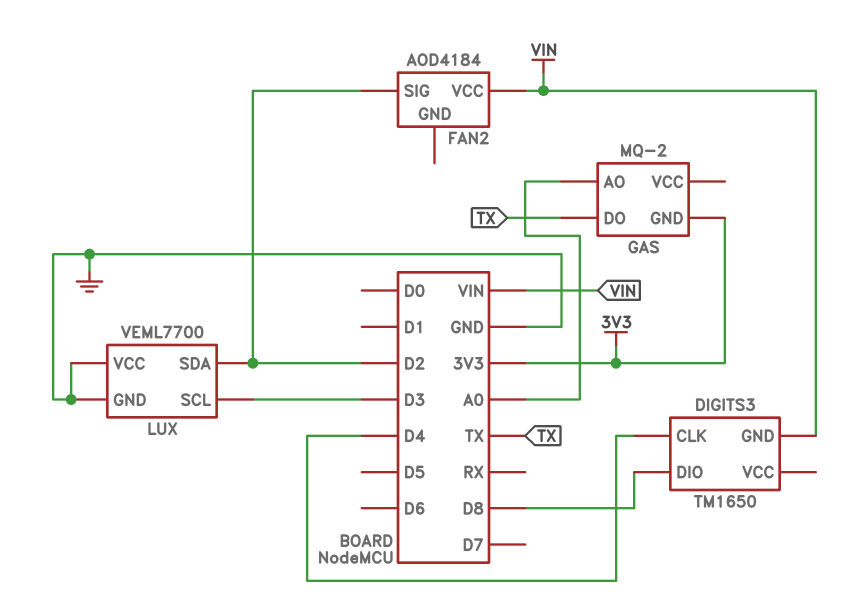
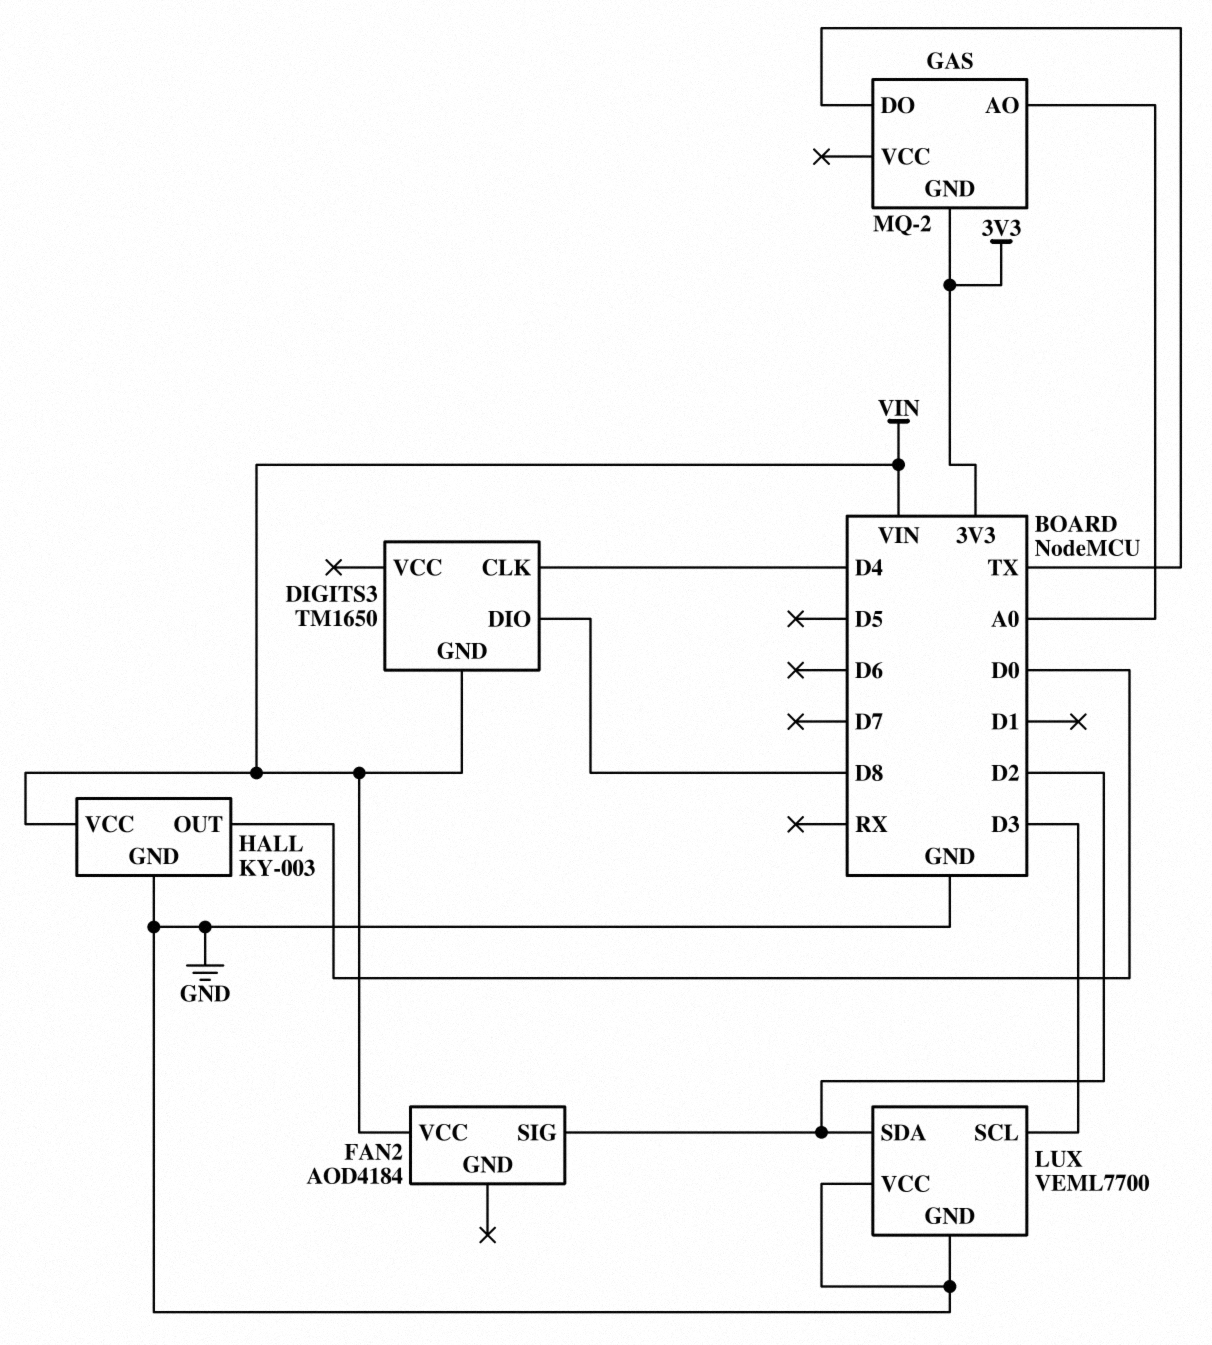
HALL: none -> KY-003
HALL pin GND: none -> GND
HALL pin OUT: none -> D0
HALL pin VCC: none -> VIN

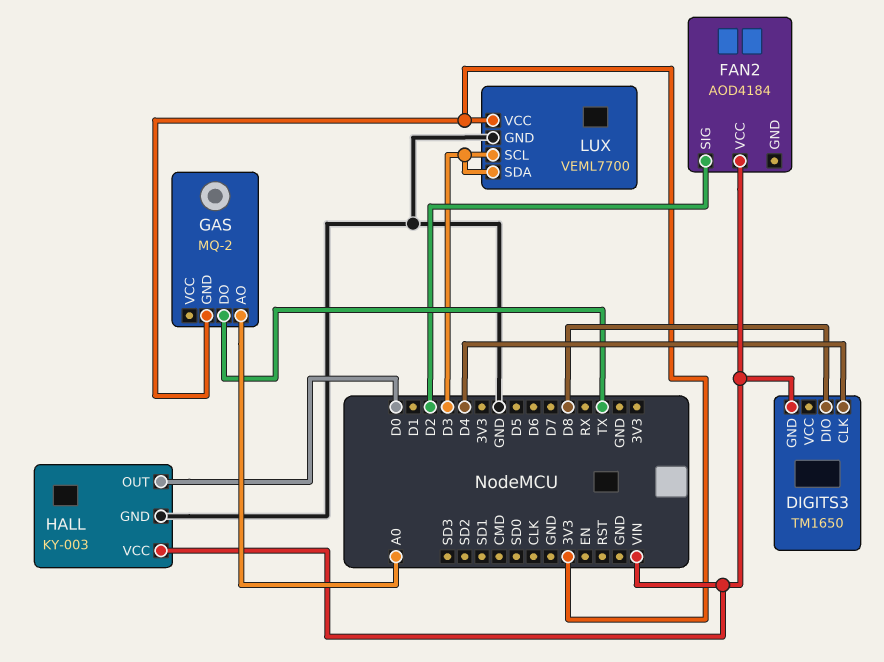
LUX pin SDA: D2 -> D3
LUX pin VCC: GND -> 3V3

